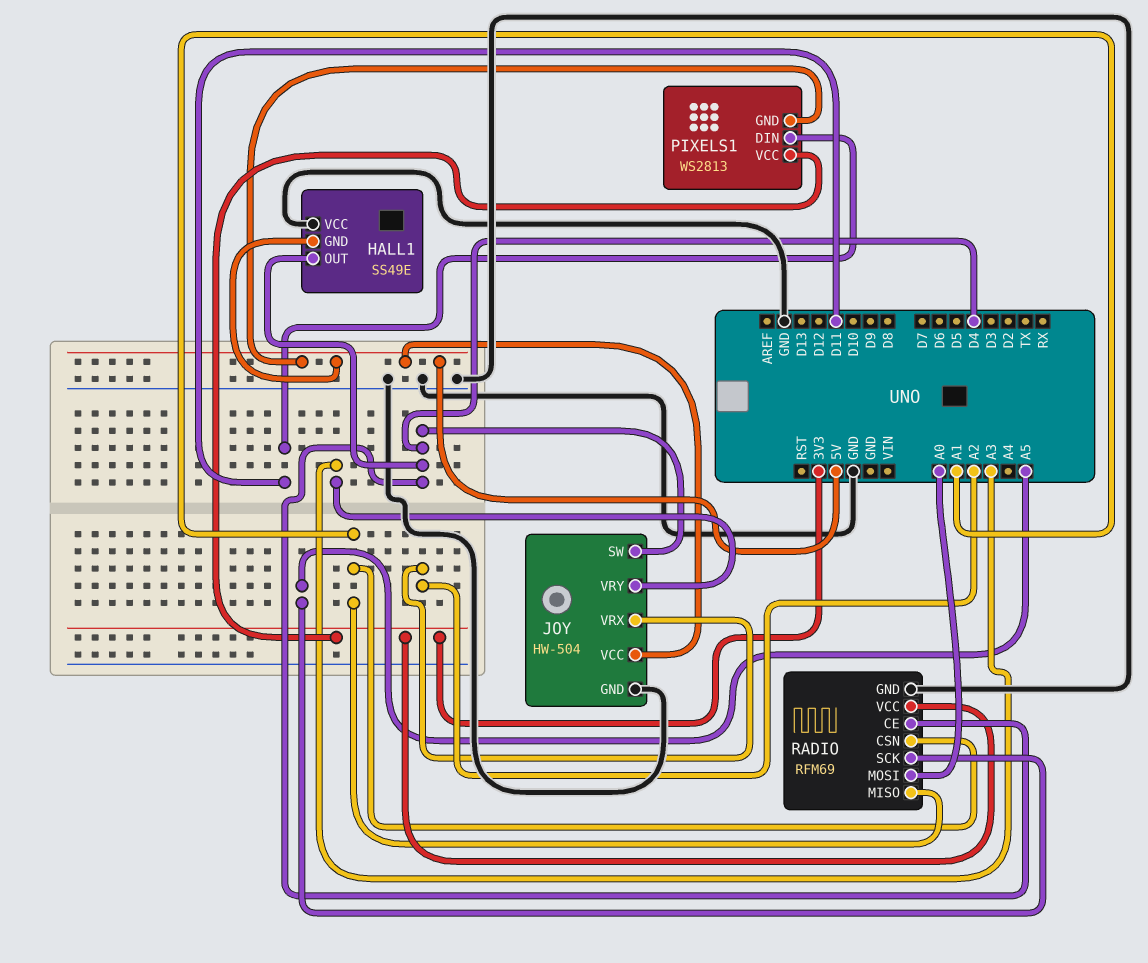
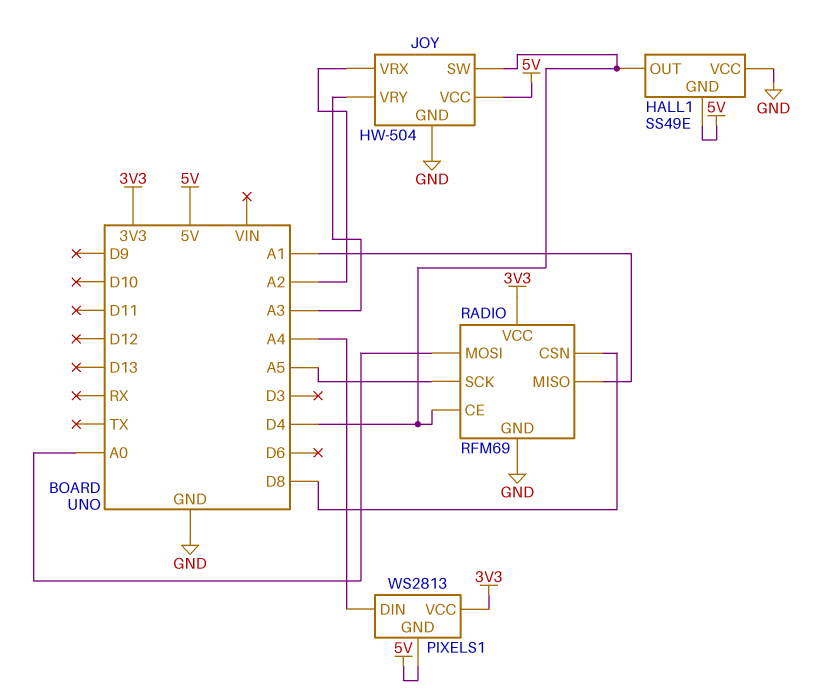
PIXELS1 pin DIN: D11 -> A4
RADIO pin CSN: A1 -> D8

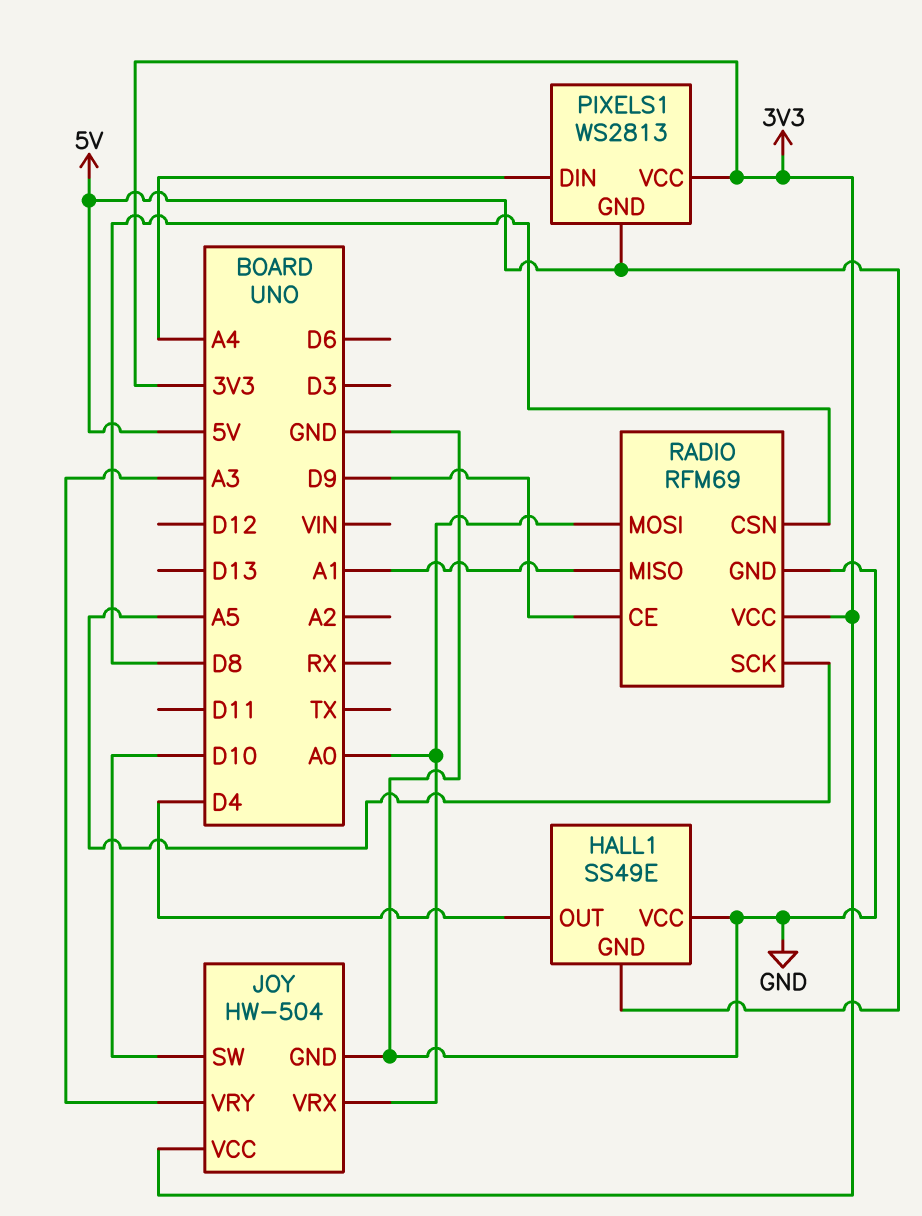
JOY pin SW: D4 -> D10
JOY pin VCC: 5V -> 3V3
JOY pin VRX: A2 -> A0
RADIO pin CE: D4 -> D9

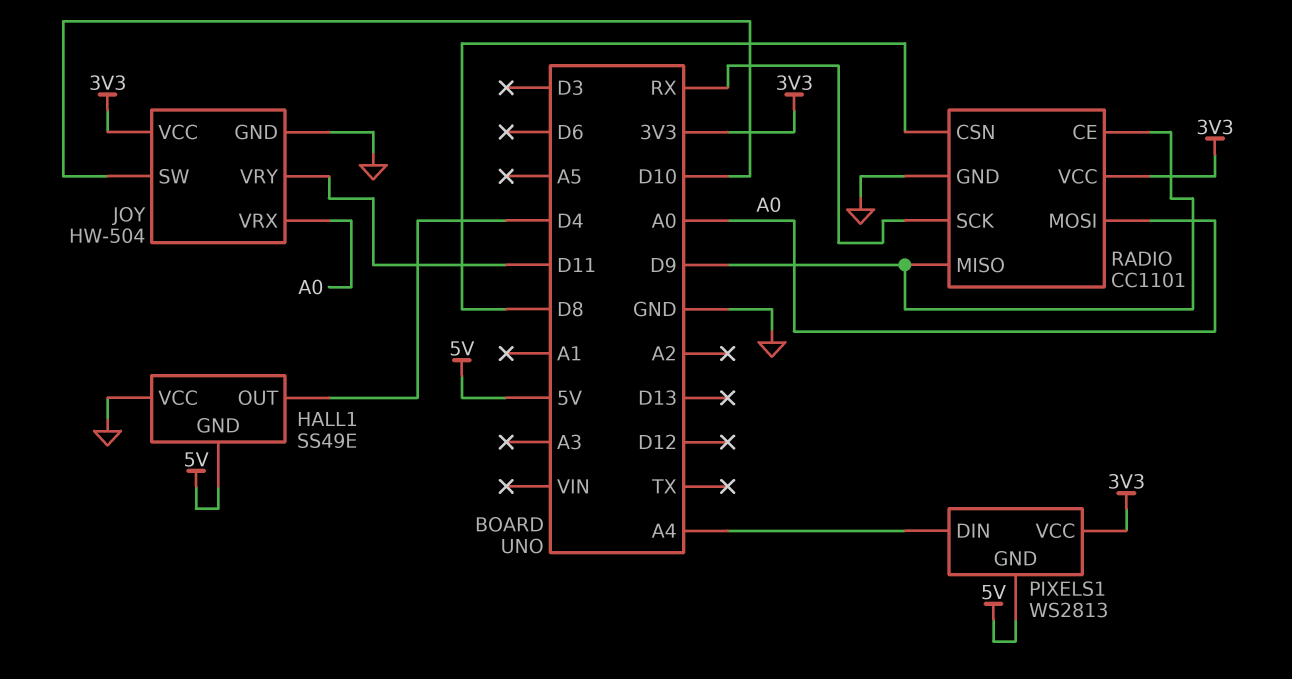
JOY pin VRY: A3 -> D11
RADIO: RFM69 -> CC1101
RADIO pin MISO: A1 -> D9
RADIO pin SCK: A5 -> RX

